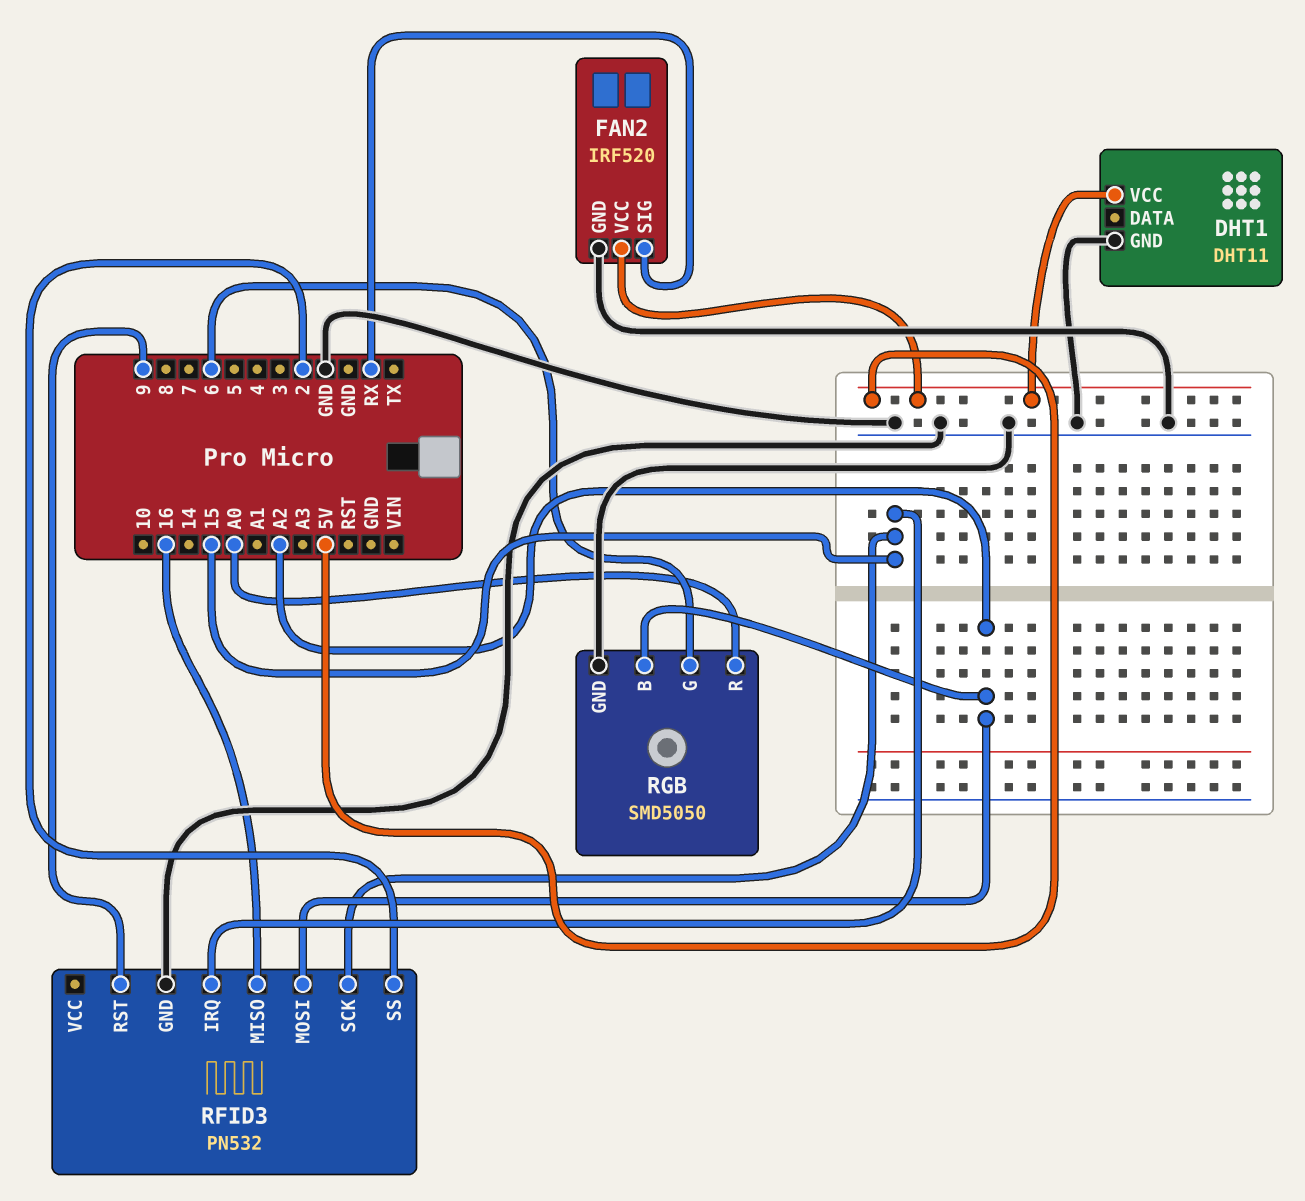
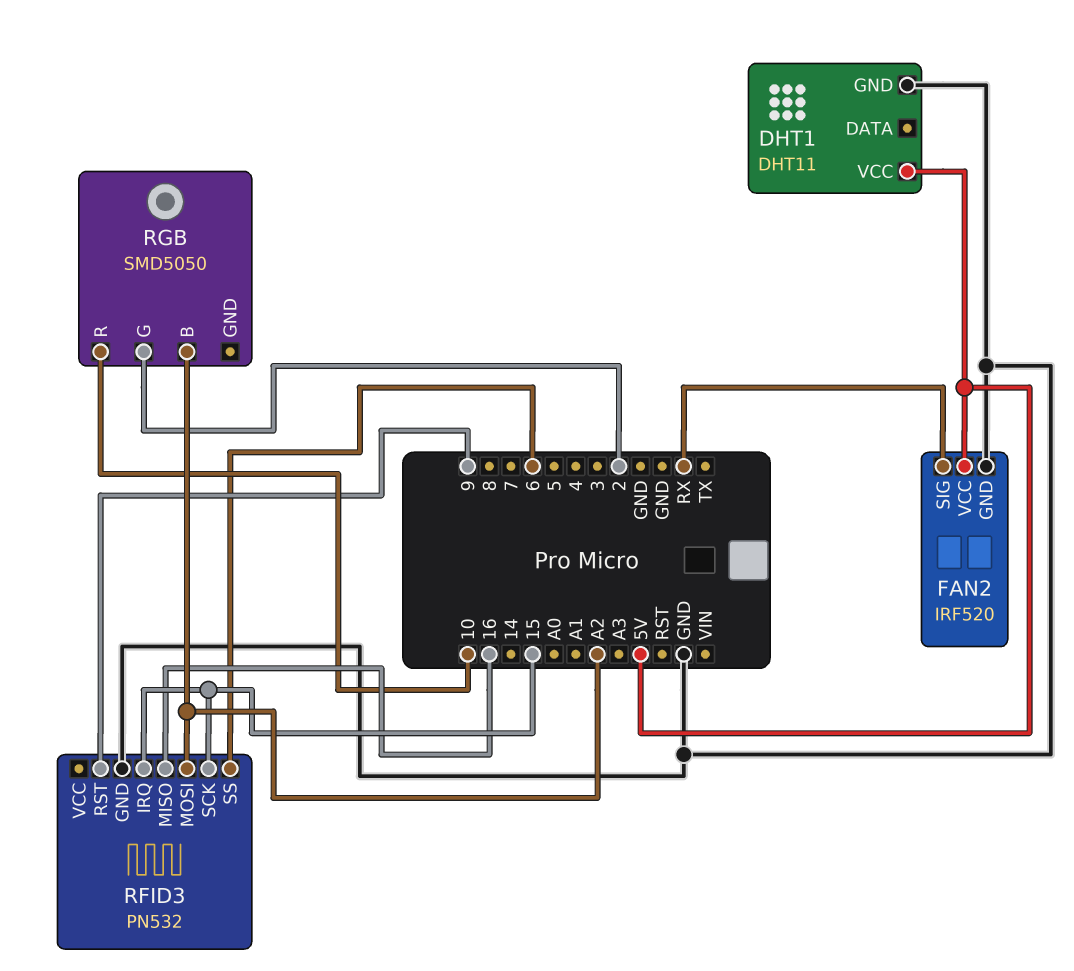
RFID3 pin SS: 2 -> 6
RGB pin G: 6 -> 2
RGB pin GND: GND -> none
RGB pin R: A0 -> 10

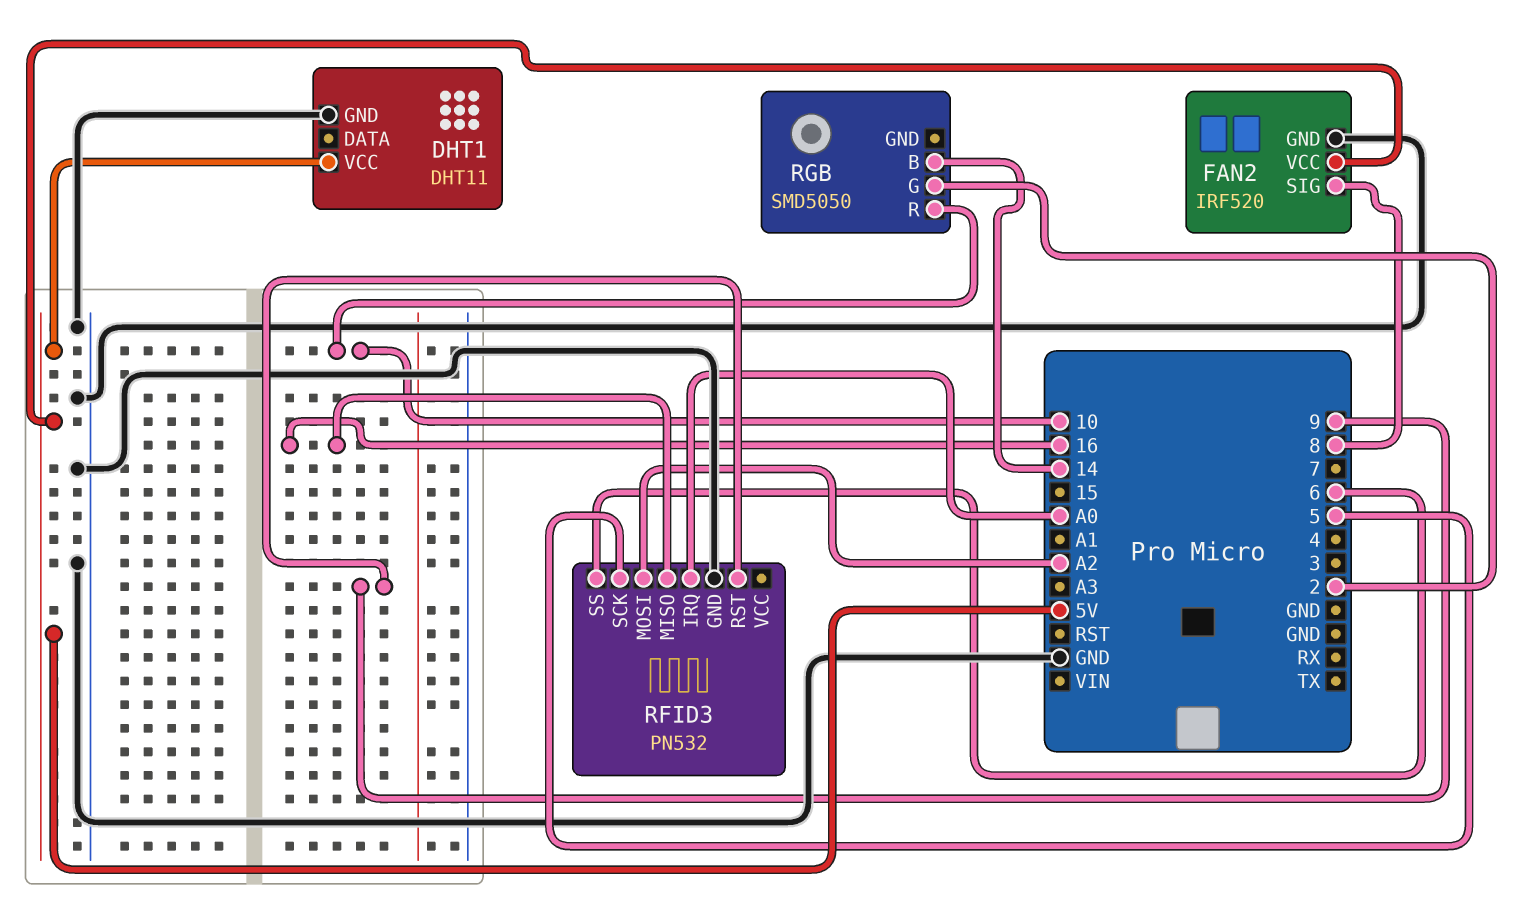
FAN2 pin SIG: RX -> 8
RFID3 pin IRQ: 15 -> A0
RFID3 pin SCK: 15 -> 5
RGB pin B: A2 -> 14

